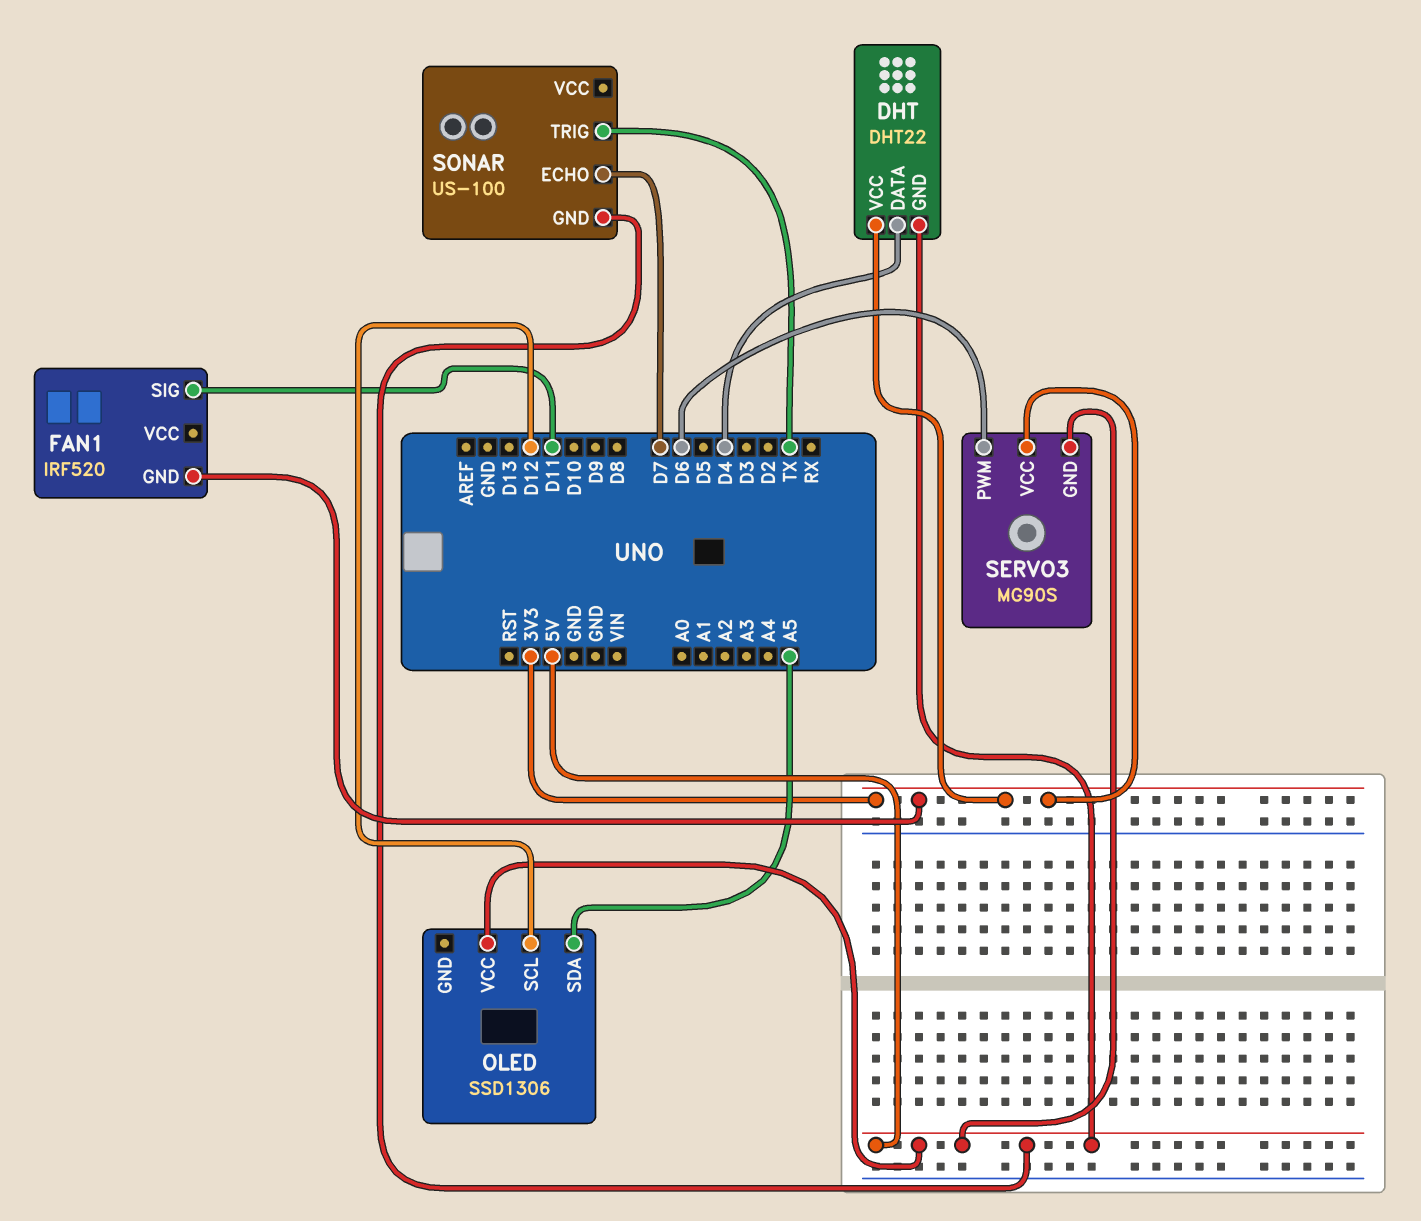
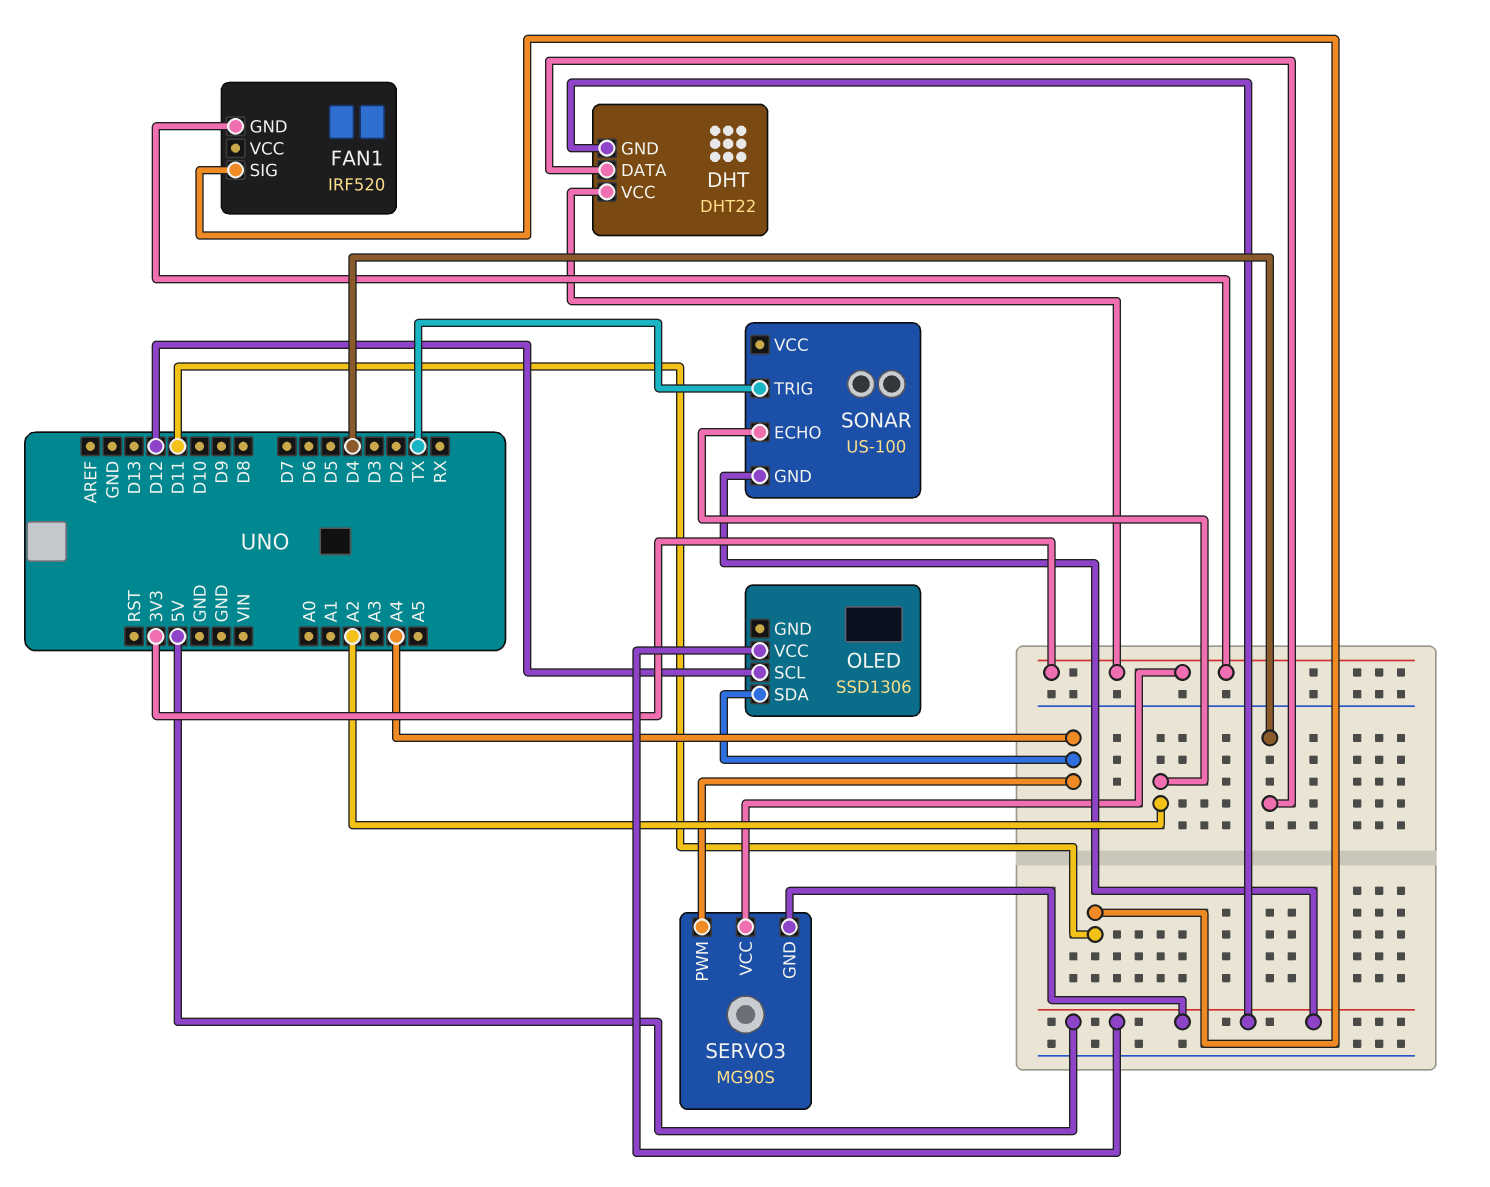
OLED pin SDA: A5 -> A4
SERVO3 pin PWM: D6 -> A4
SONAR pin ECHO: D7 -> A2

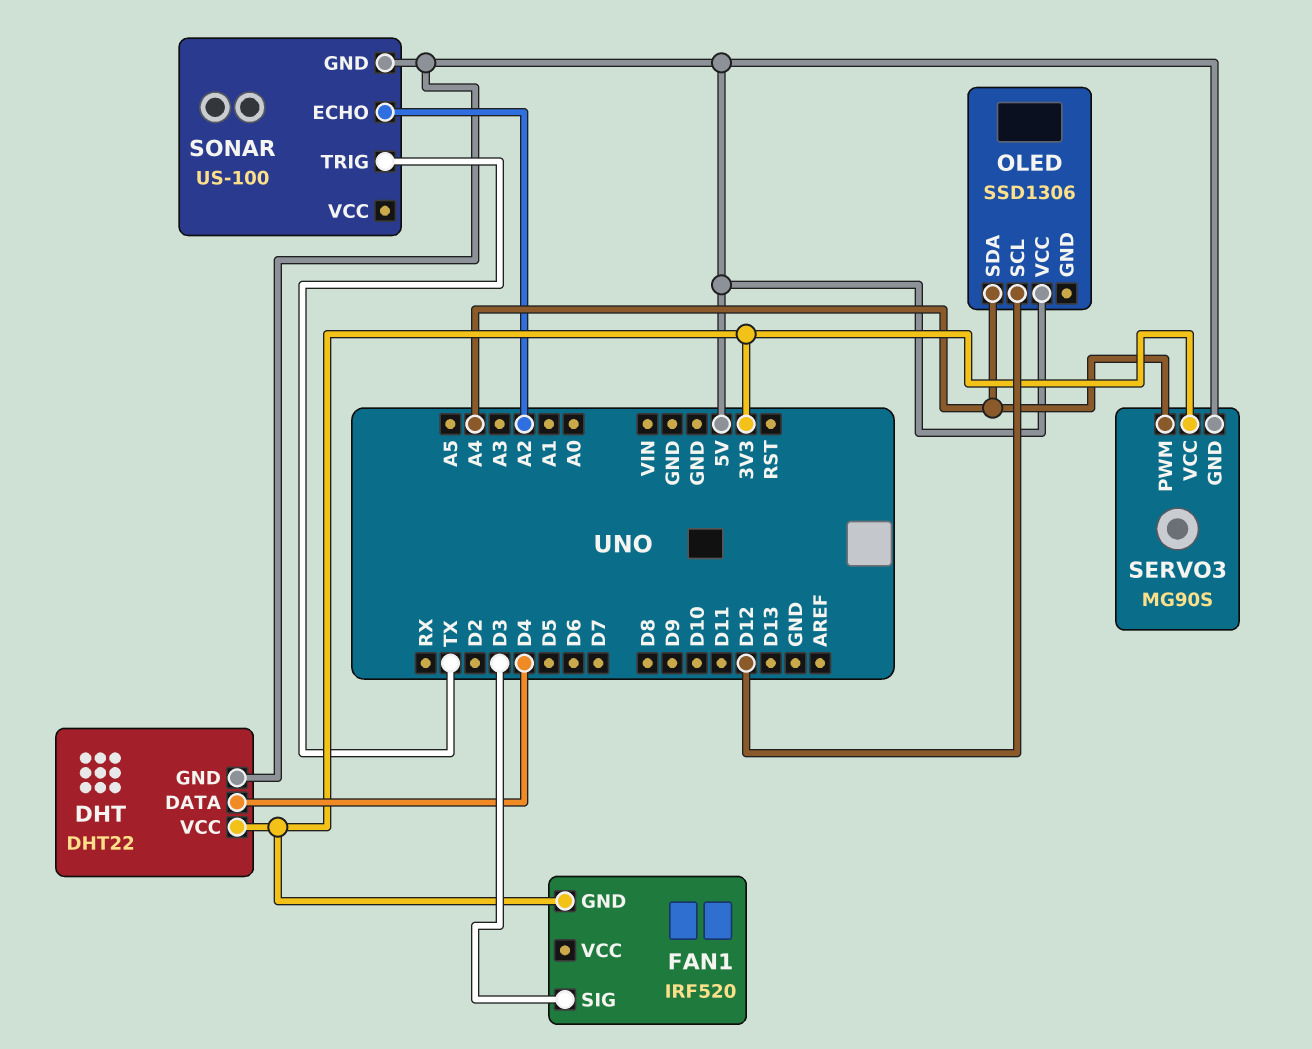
FAN1 pin SIG: D11 -> D3

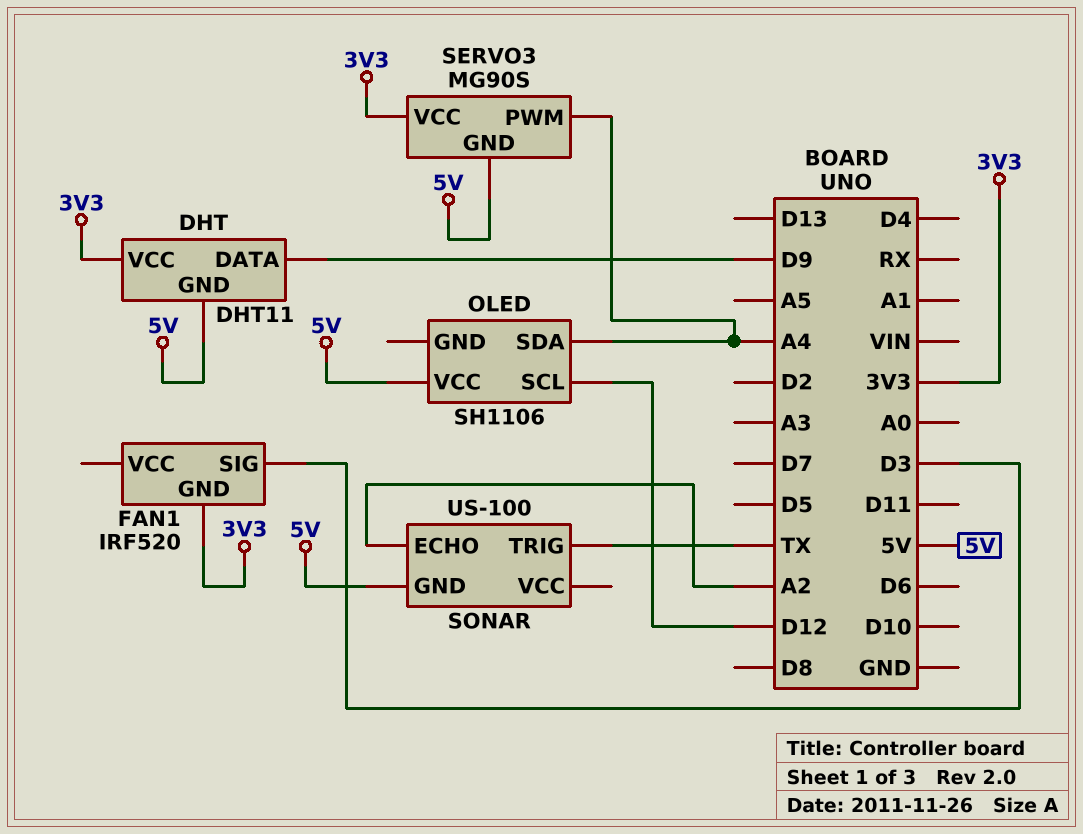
DHT: DHT22 -> DHT11
DHT pin DATA: D4 -> D9
OLED: SSD1306 -> SH1106

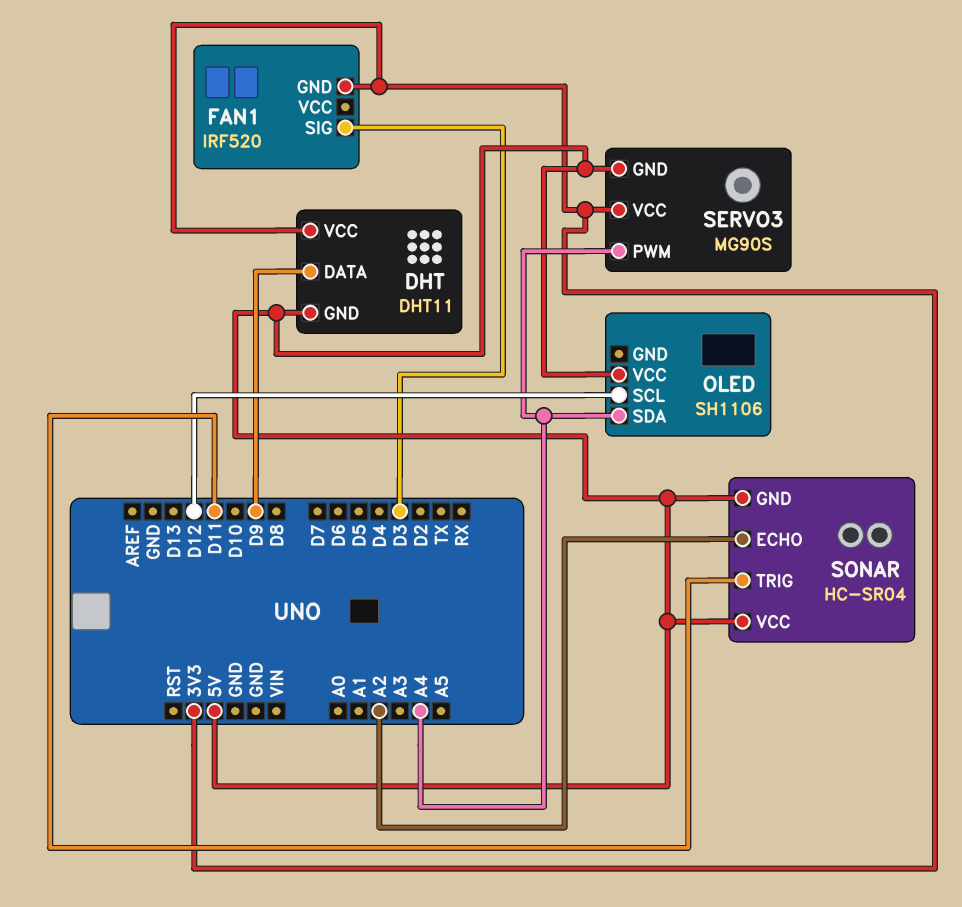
SONAR: US-100 -> HC-SR04
SONAR pin TRIG: TX -> D11
SONAR pin VCC: none -> 5V

